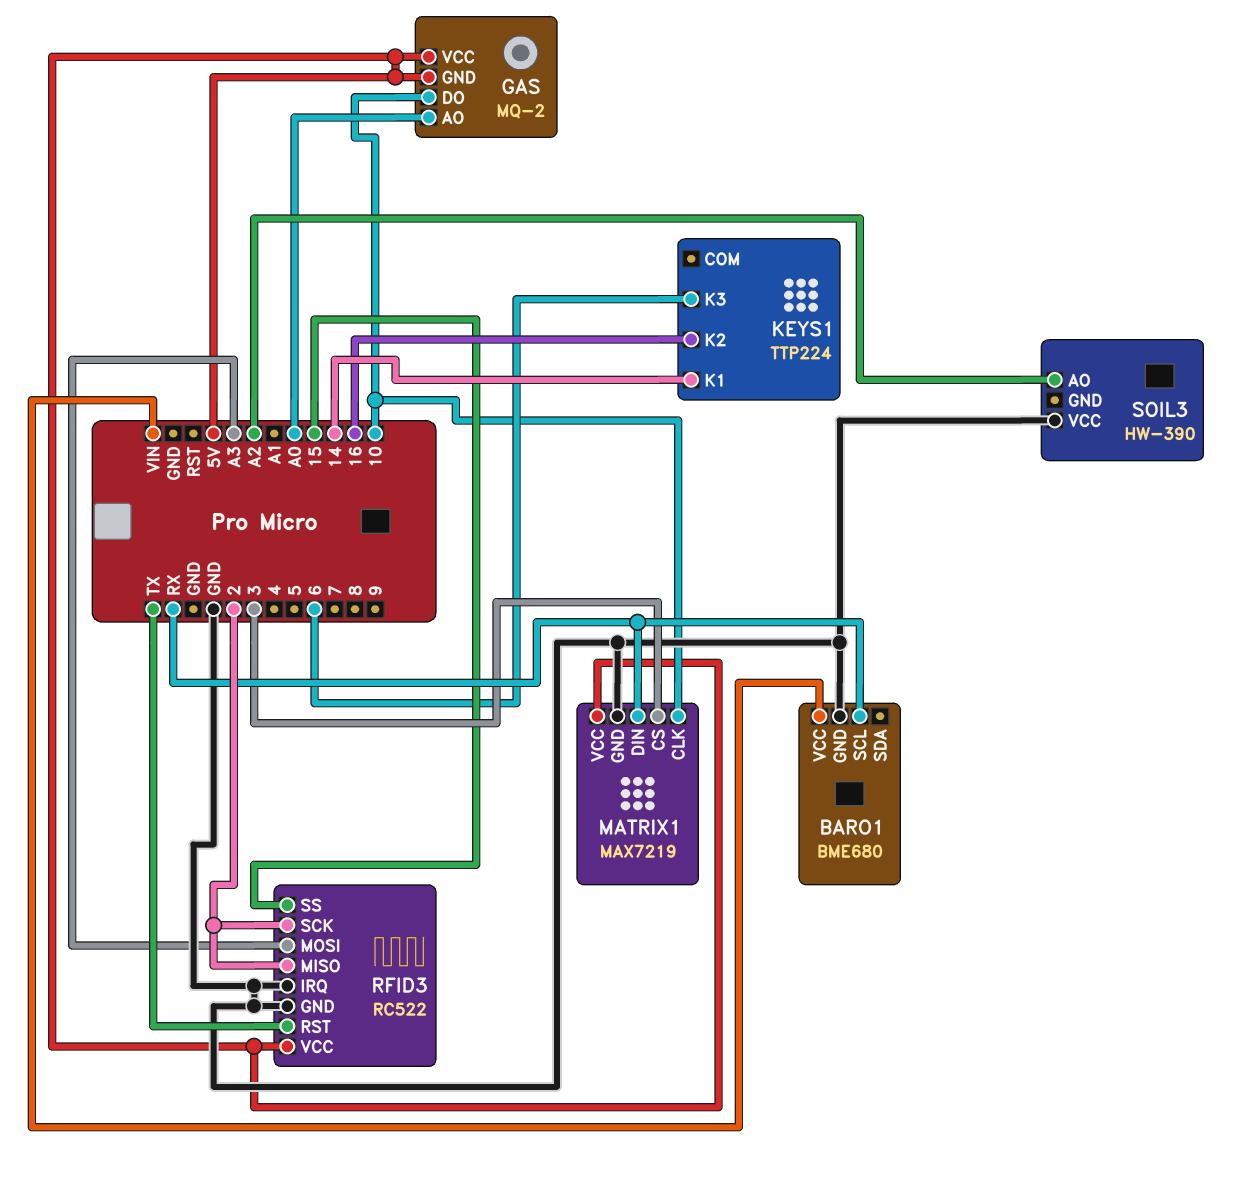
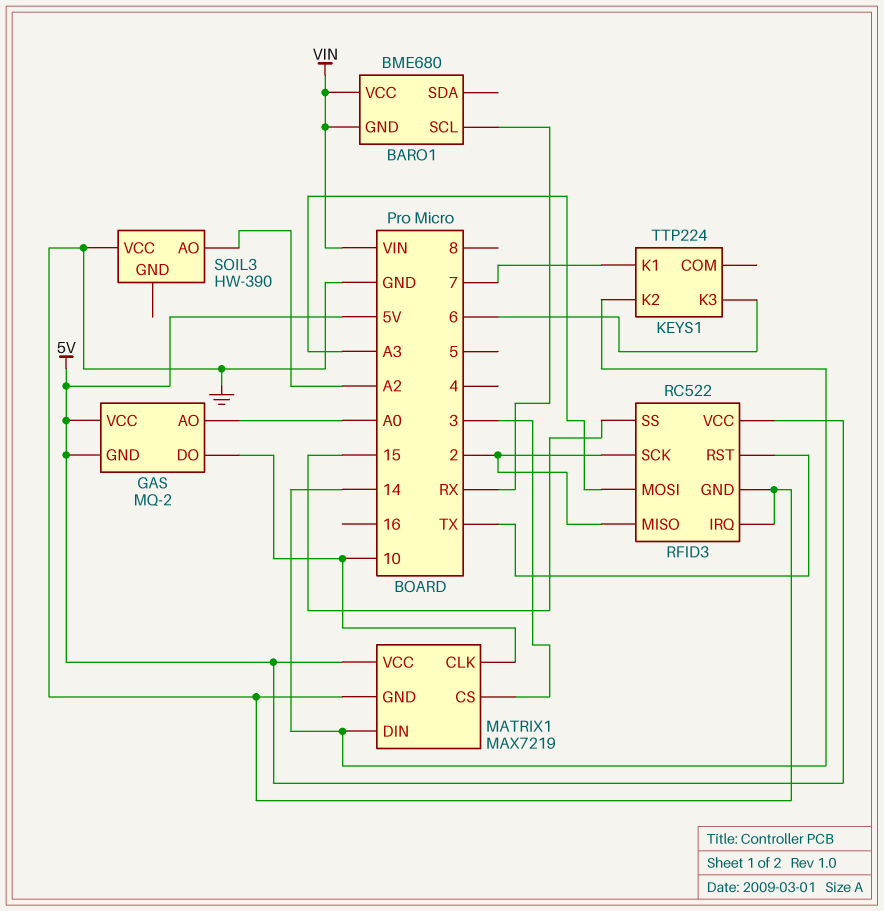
BARO1 pin GND: GND -> VIN
KEYS1 pin K1: 14 -> 7
KEYS1 pin K2: 16 -> 14
MATRIX1 pin DIN: RX -> 14

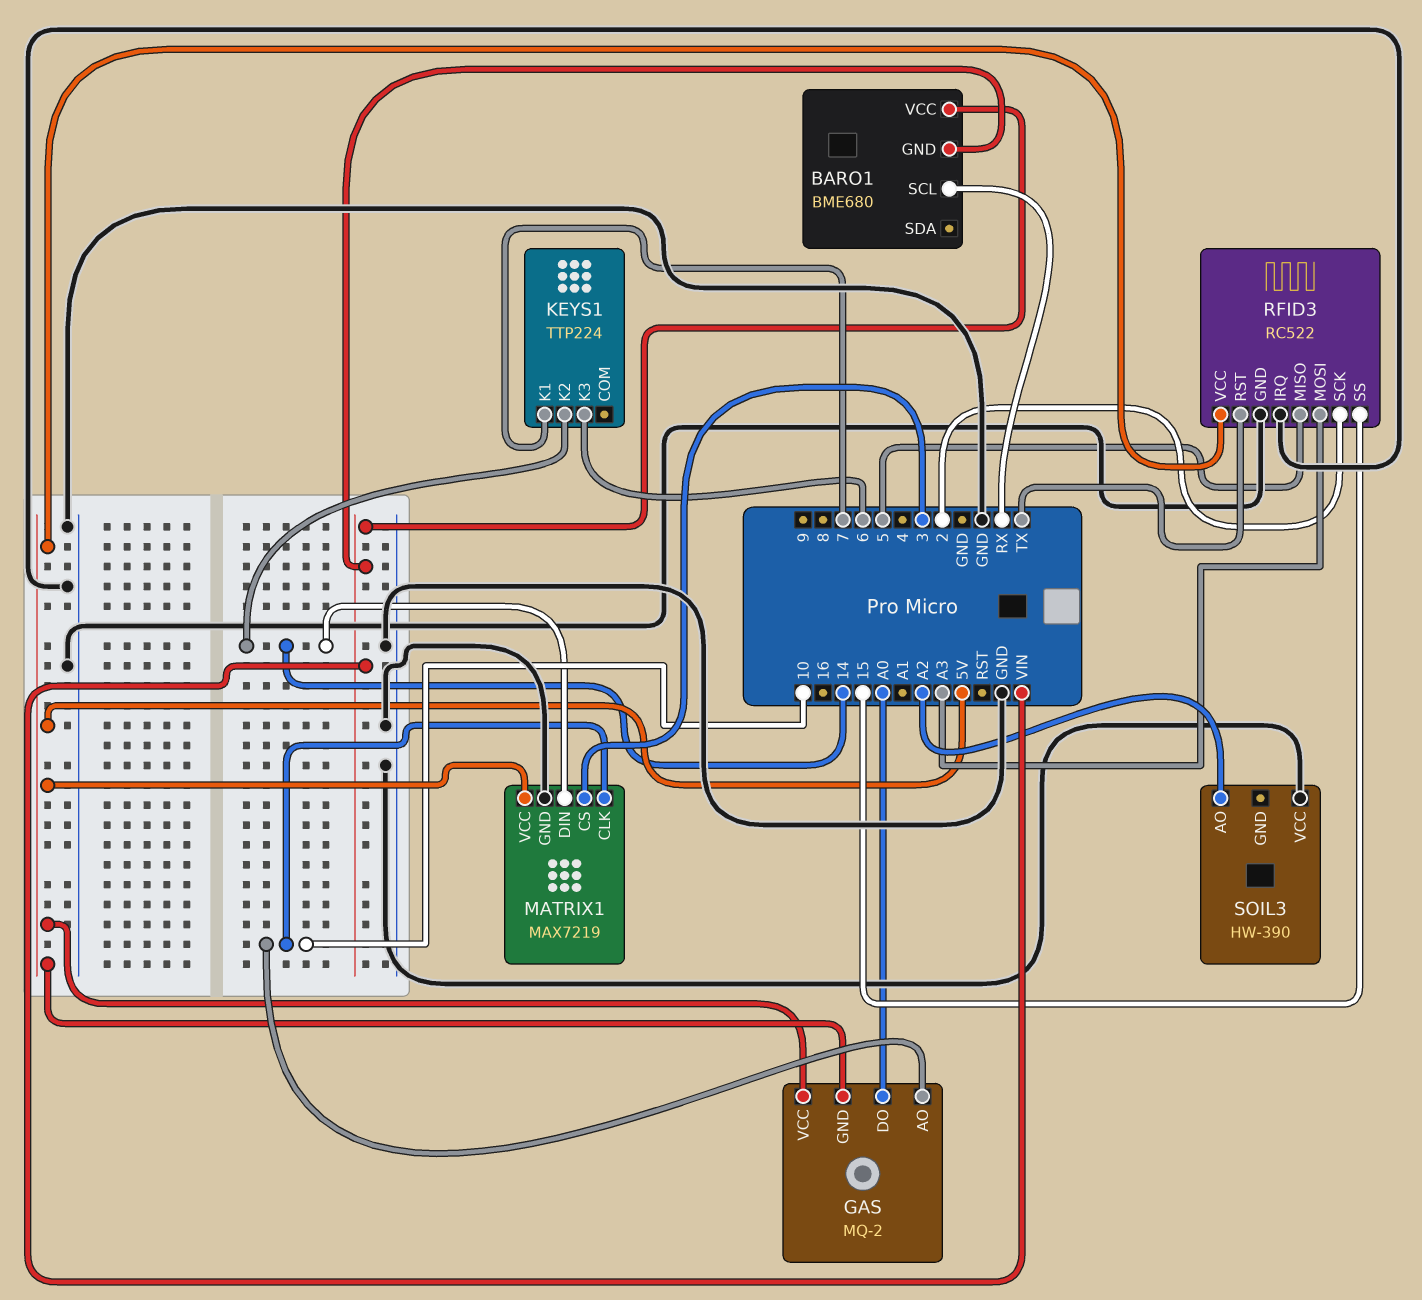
GAS pin AO: A0 -> 10
GAS pin DO: 10 -> A0
RFID3 pin MISO: 2 -> 5

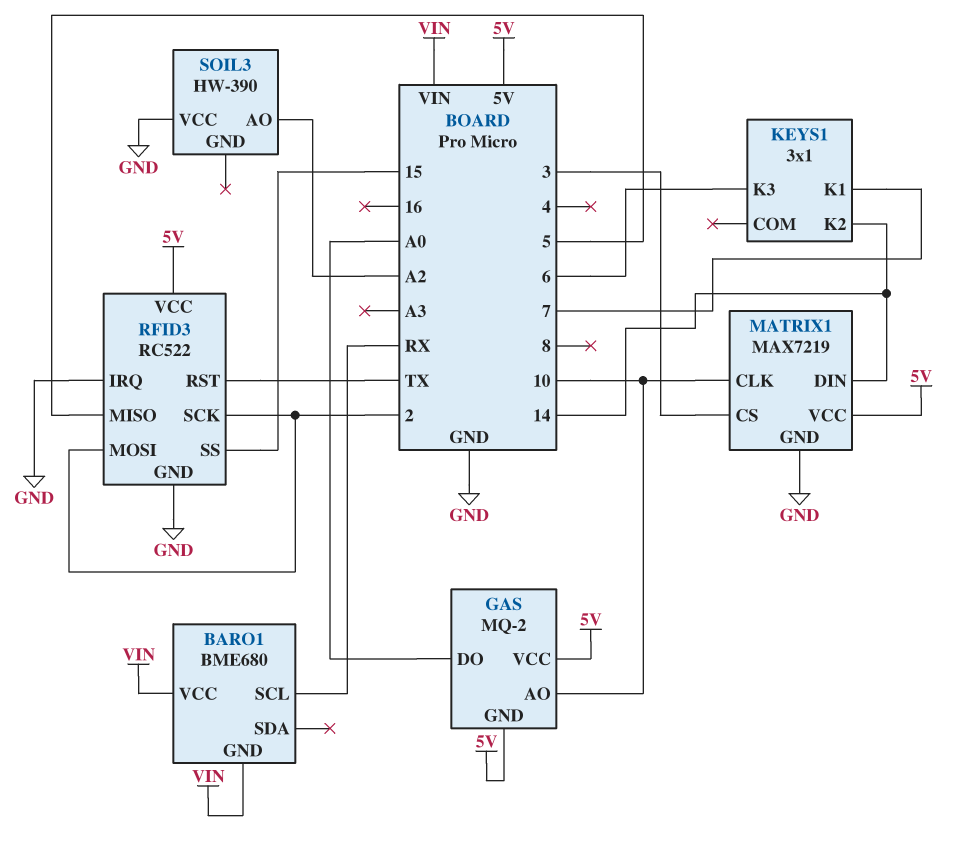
KEYS1: TTP224 -> 3x1
RFID3 pin MOSI: A3 -> 2

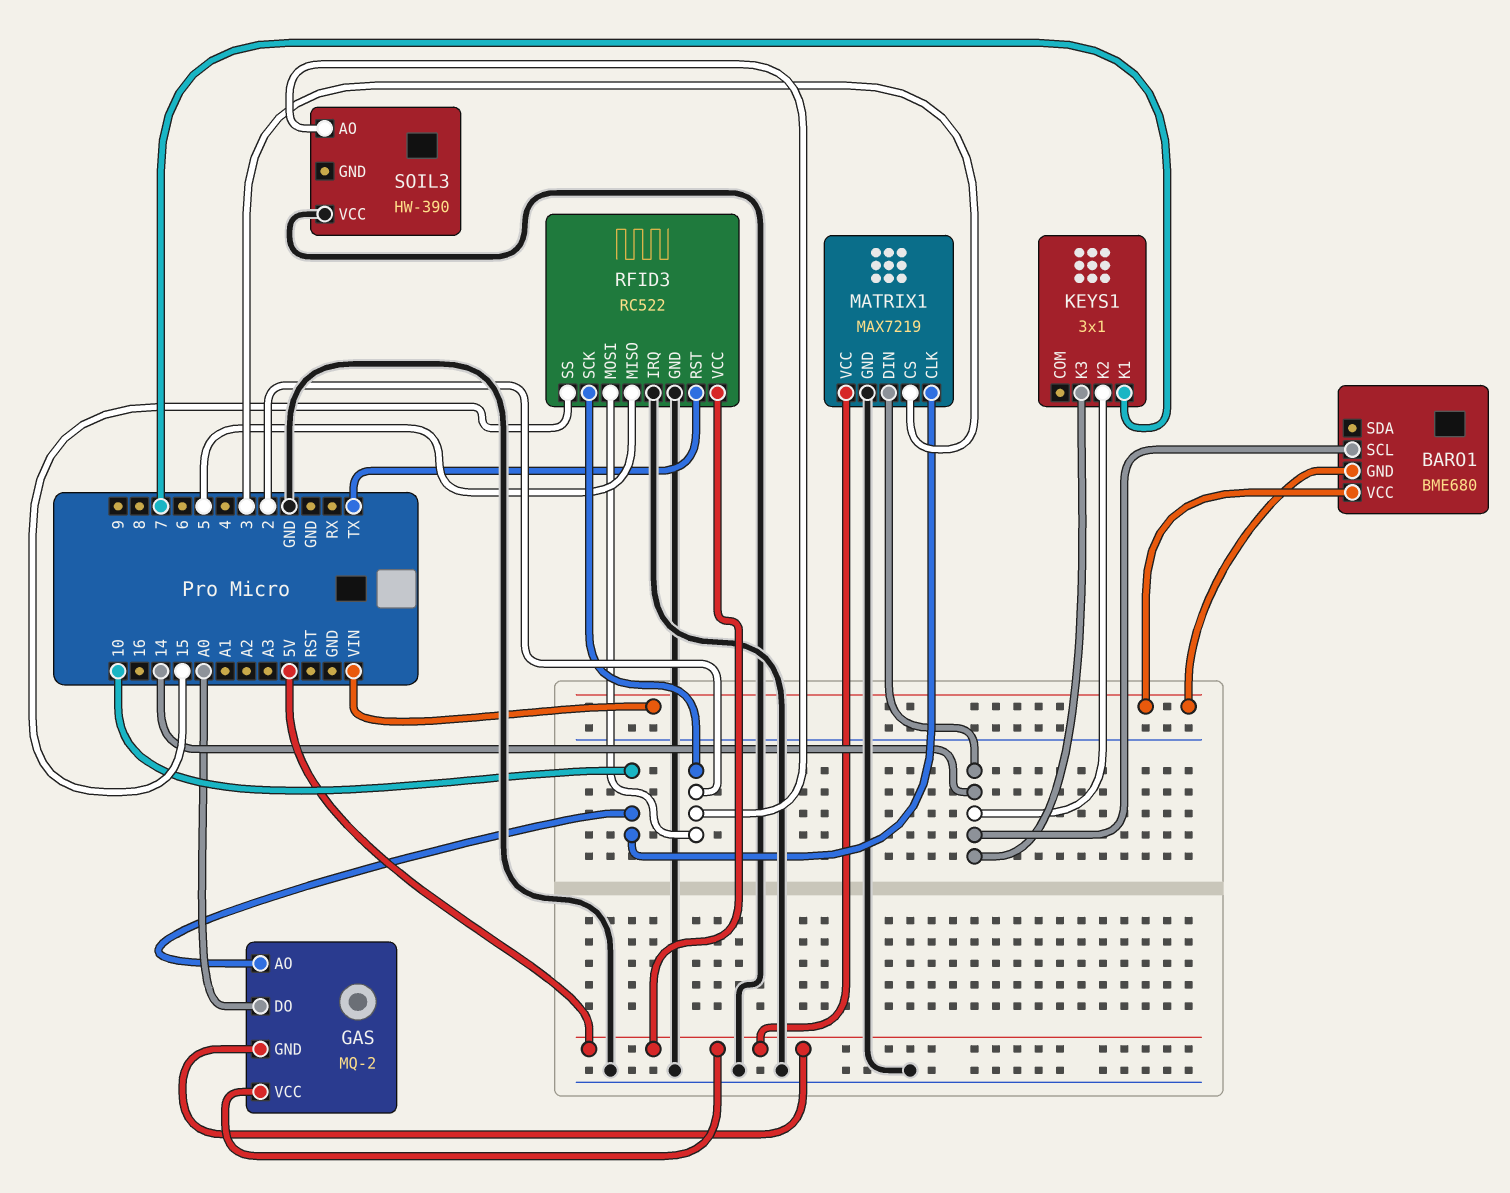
BARO1 pin SCL: RX -> 14
KEYS1 pin K3: 6 -> 14
SOIL3 pin AO: A2 -> 2

